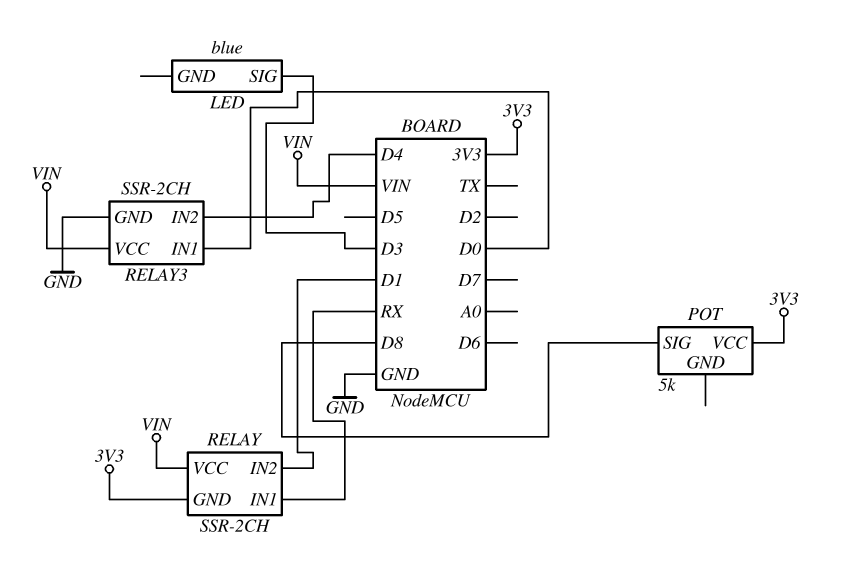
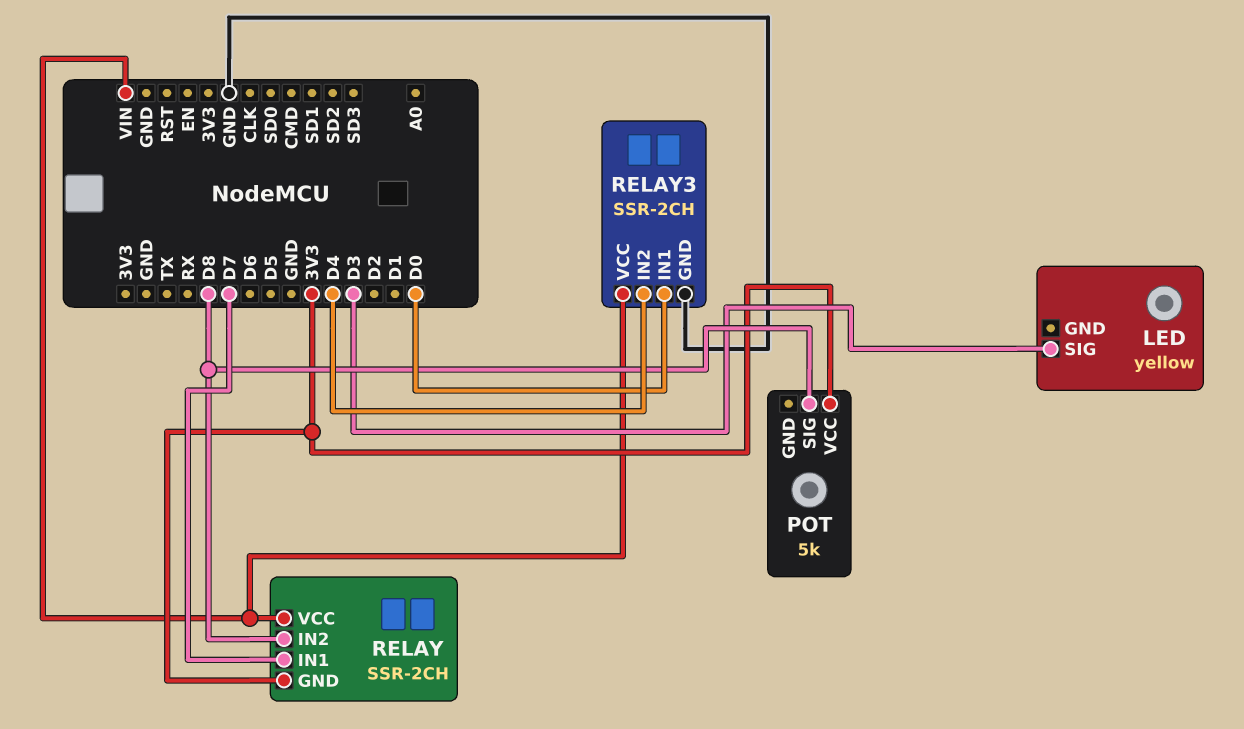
LED: blue -> yellow
RELAY pin IN1: RX -> D7
RELAY pin IN2: D1 -> D8

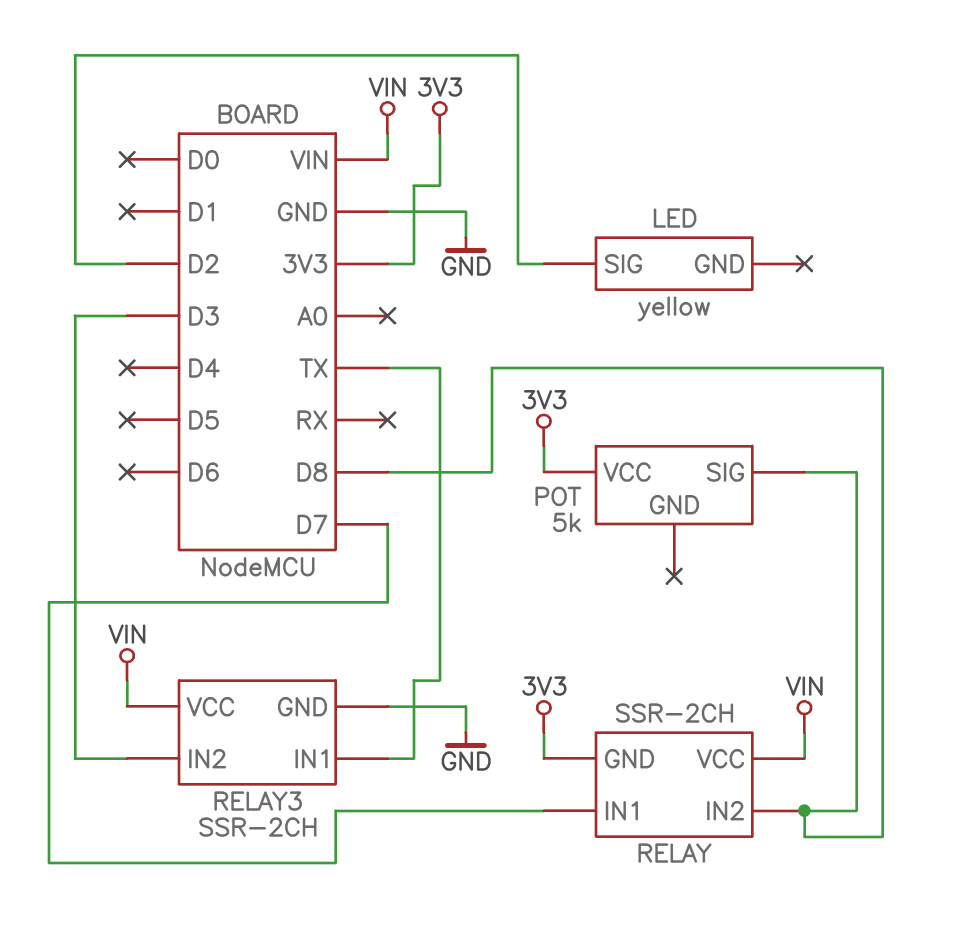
LED pin SIG: D3 -> D2
RELAY3 pin IN1: D0 -> TX
RELAY3 pin IN2: D4 -> D3

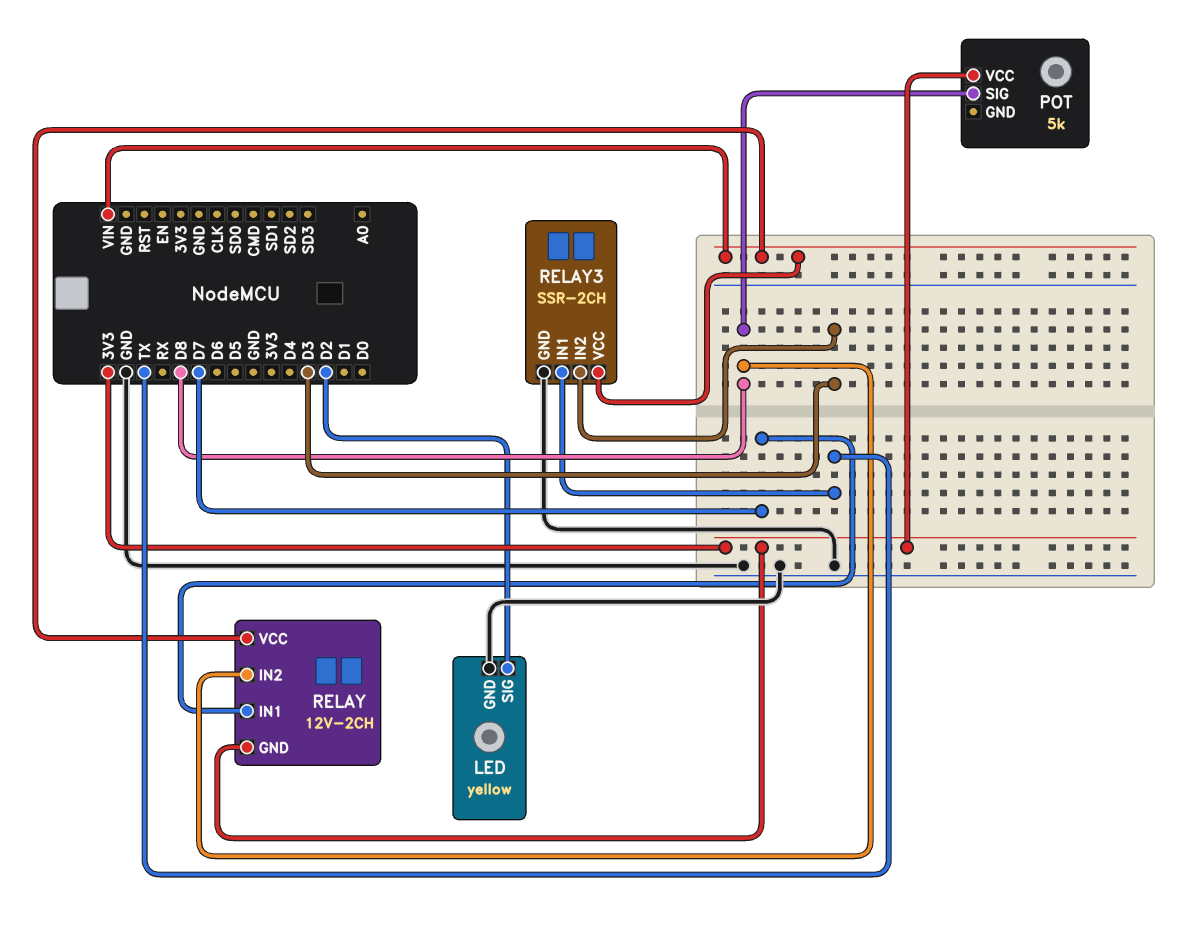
LED pin GND: none -> GND
RELAY: SSR-2CH -> 12V-2CH

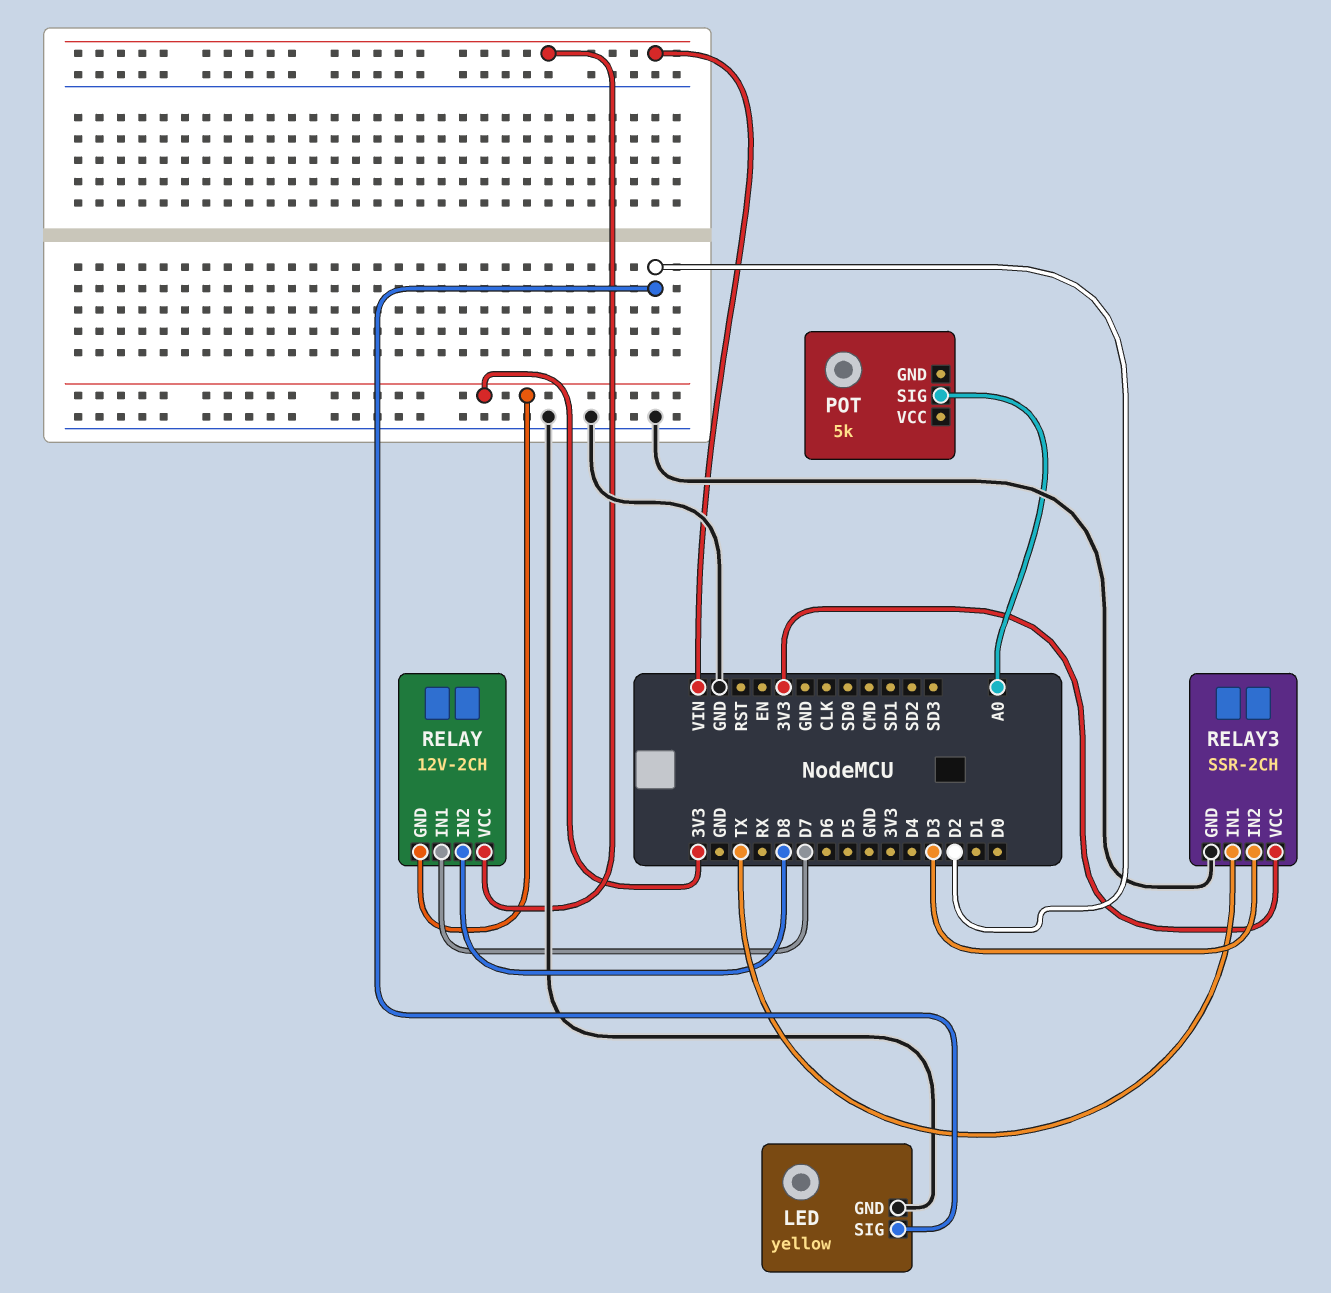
POT pin SIG: D8 -> A0
POT pin VCC: 3V3 -> none
RELAY3 pin VCC: VIN -> 3V3

